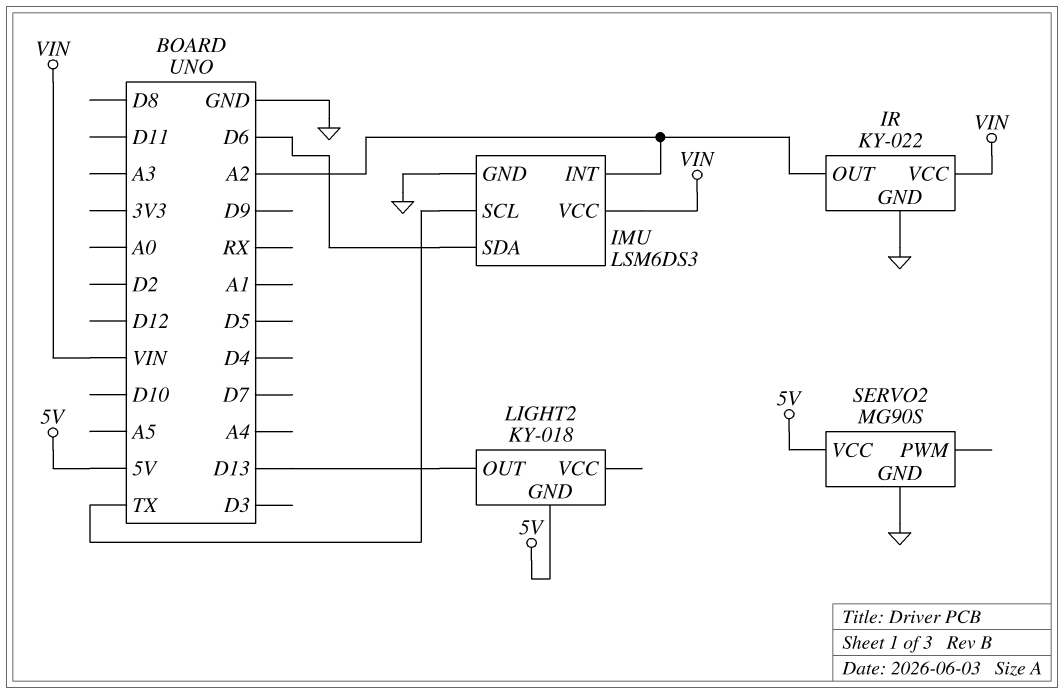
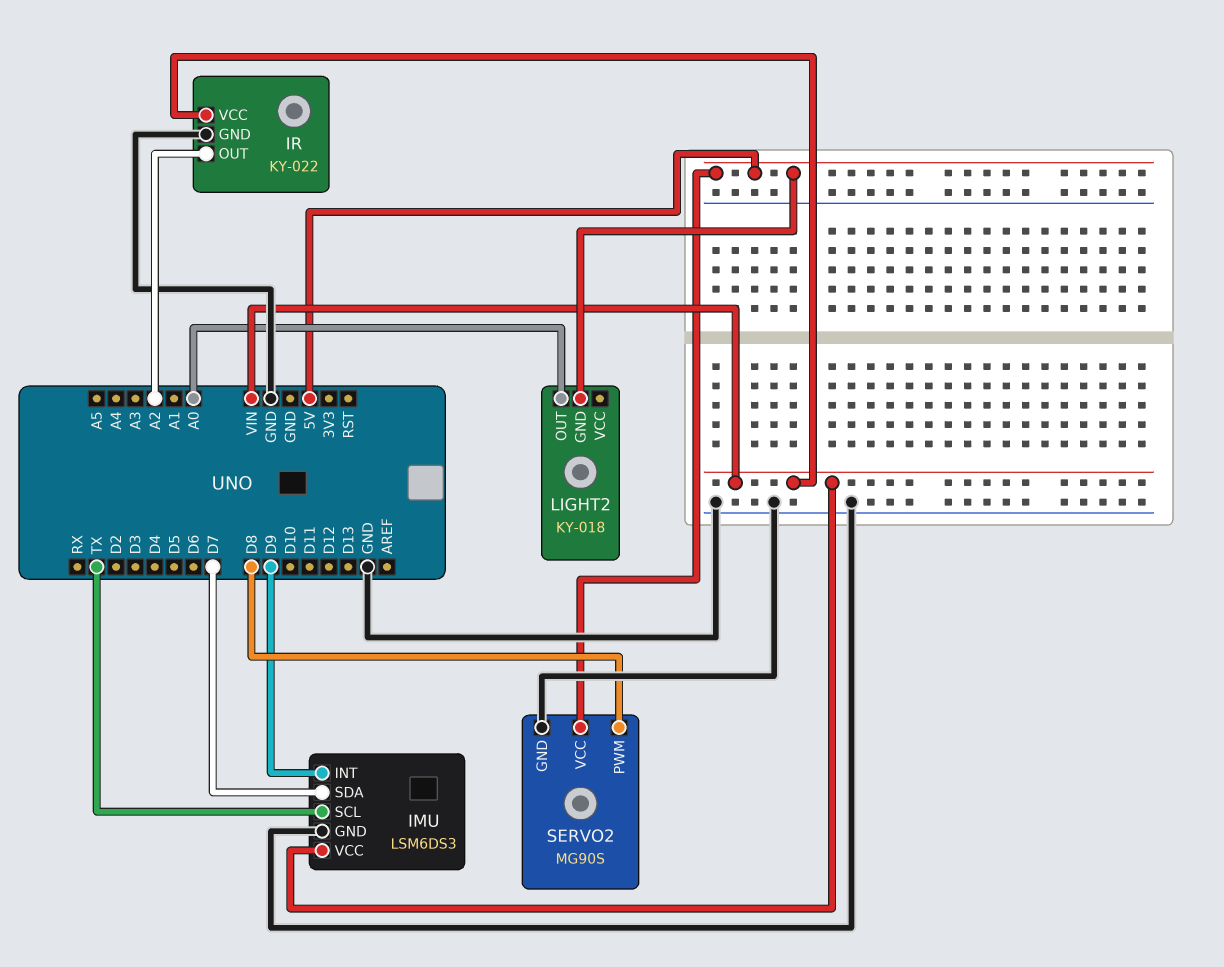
IMU pin INT: A2 -> D9
IMU pin SDA: D6 -> D7
LIGHT2 pin OUT: D13 -> A0
SERVO2 pin PWM: none -> D8

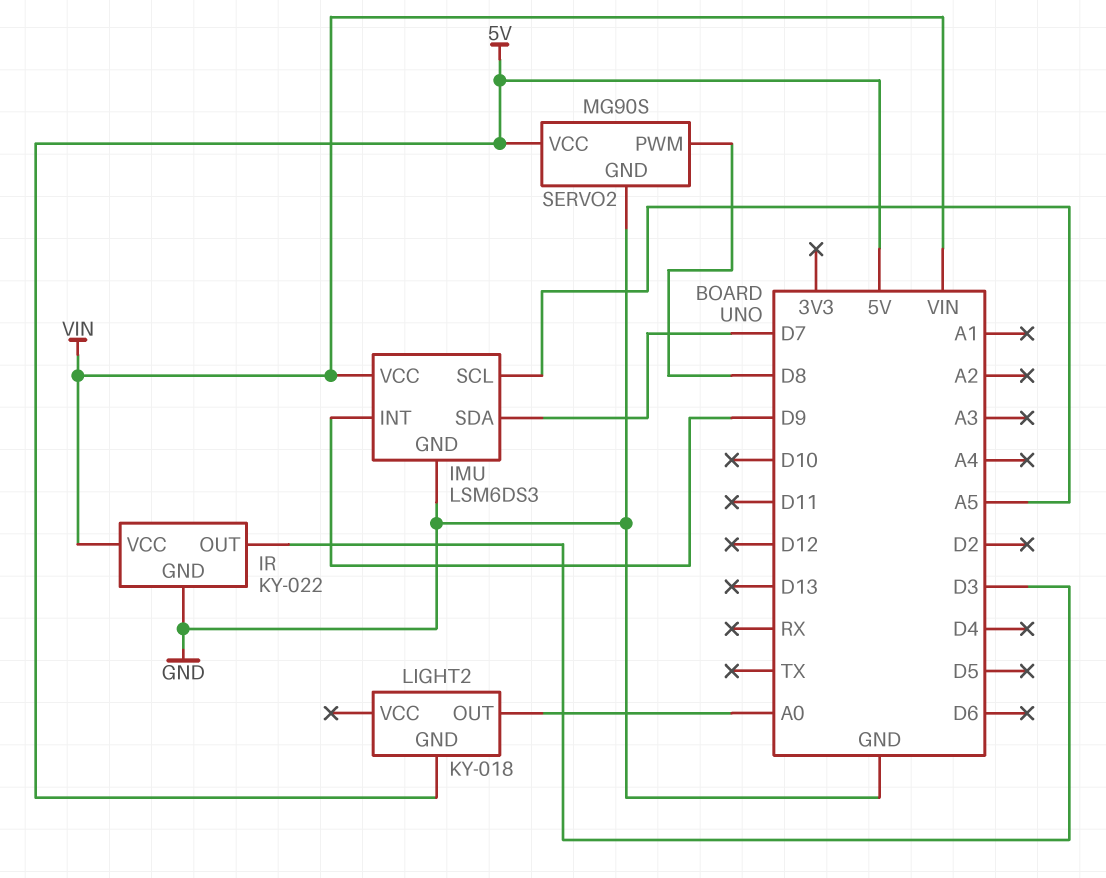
IMU pin SCL: TX -> A5
IR pin OUT: A2 -> D3

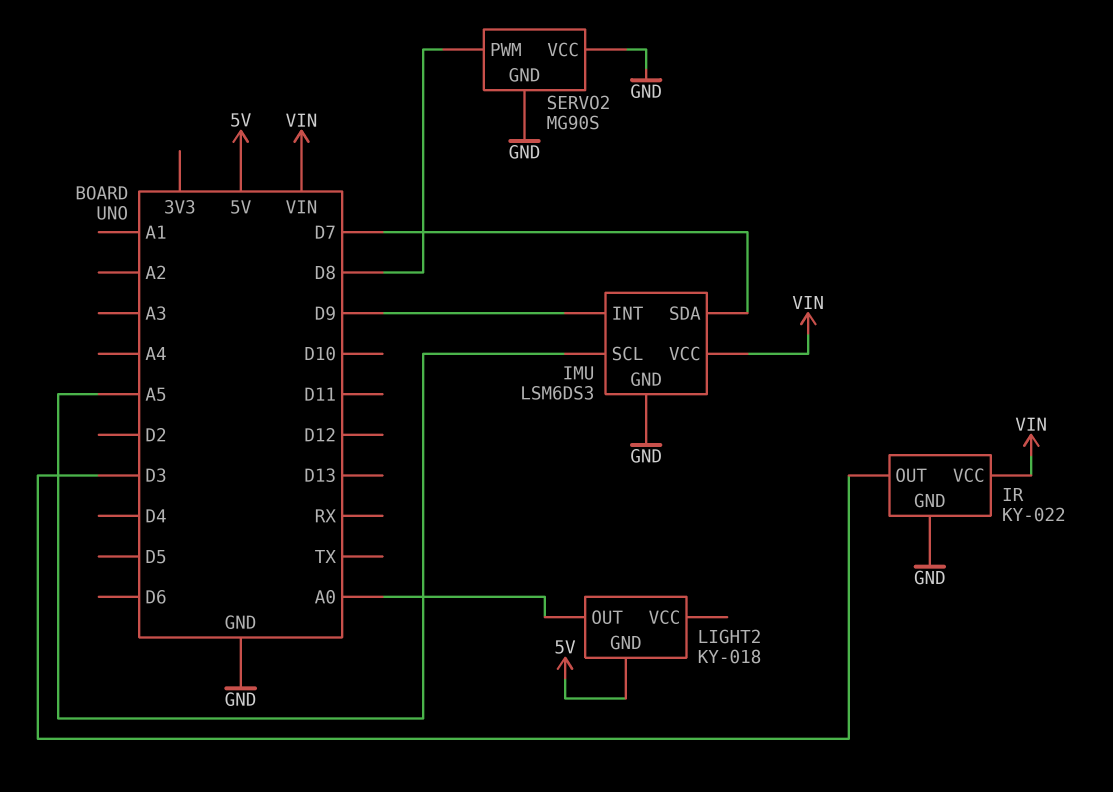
SERVO2 pin VCC: 5V -> GND

